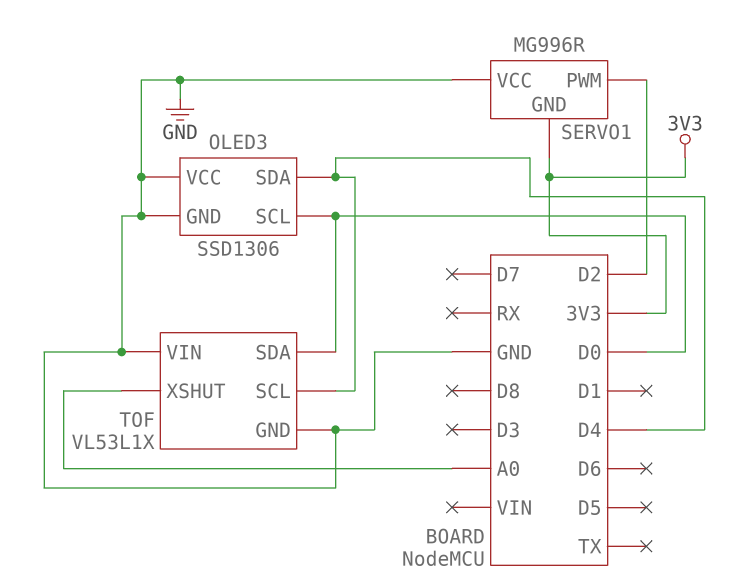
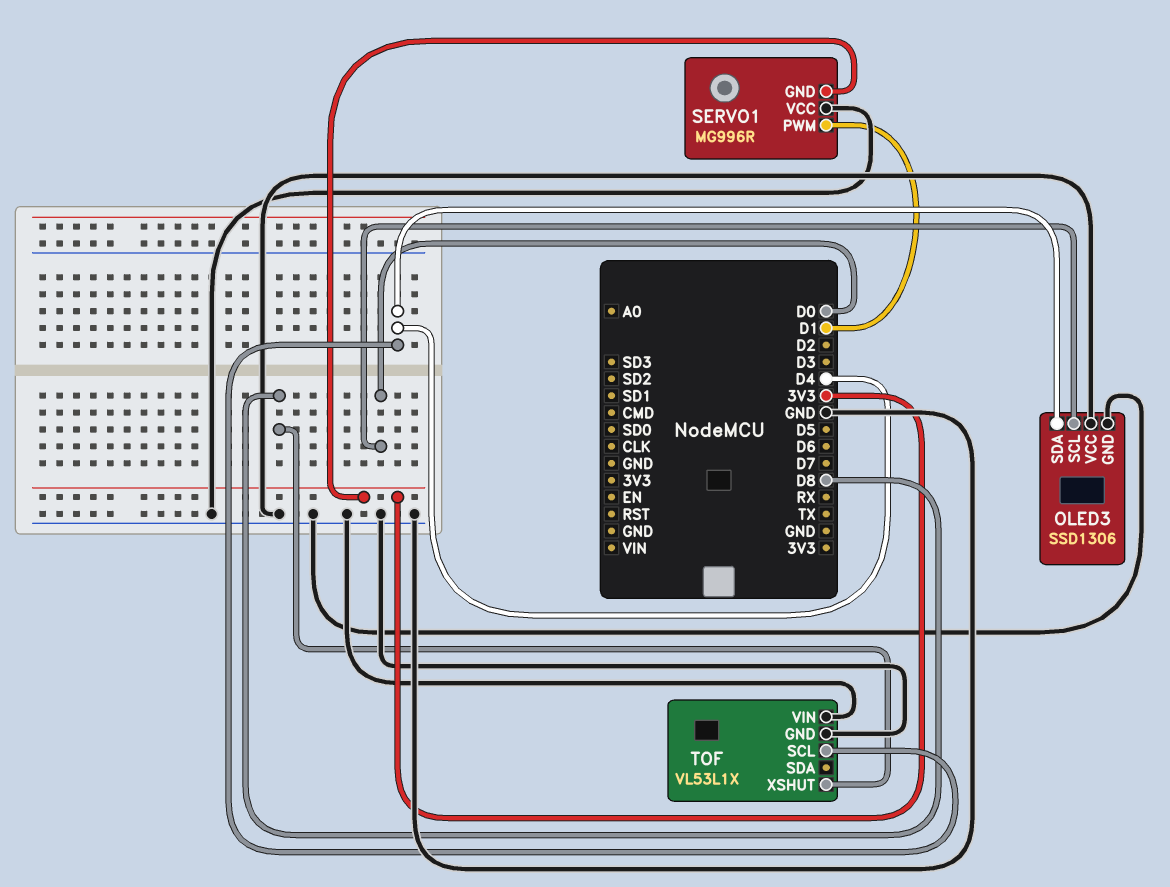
SERVO1 pin PWM: D2 -> D1
TOF pin SDA: D0 -> none
TOF pin XSHUT: A0 -> D8

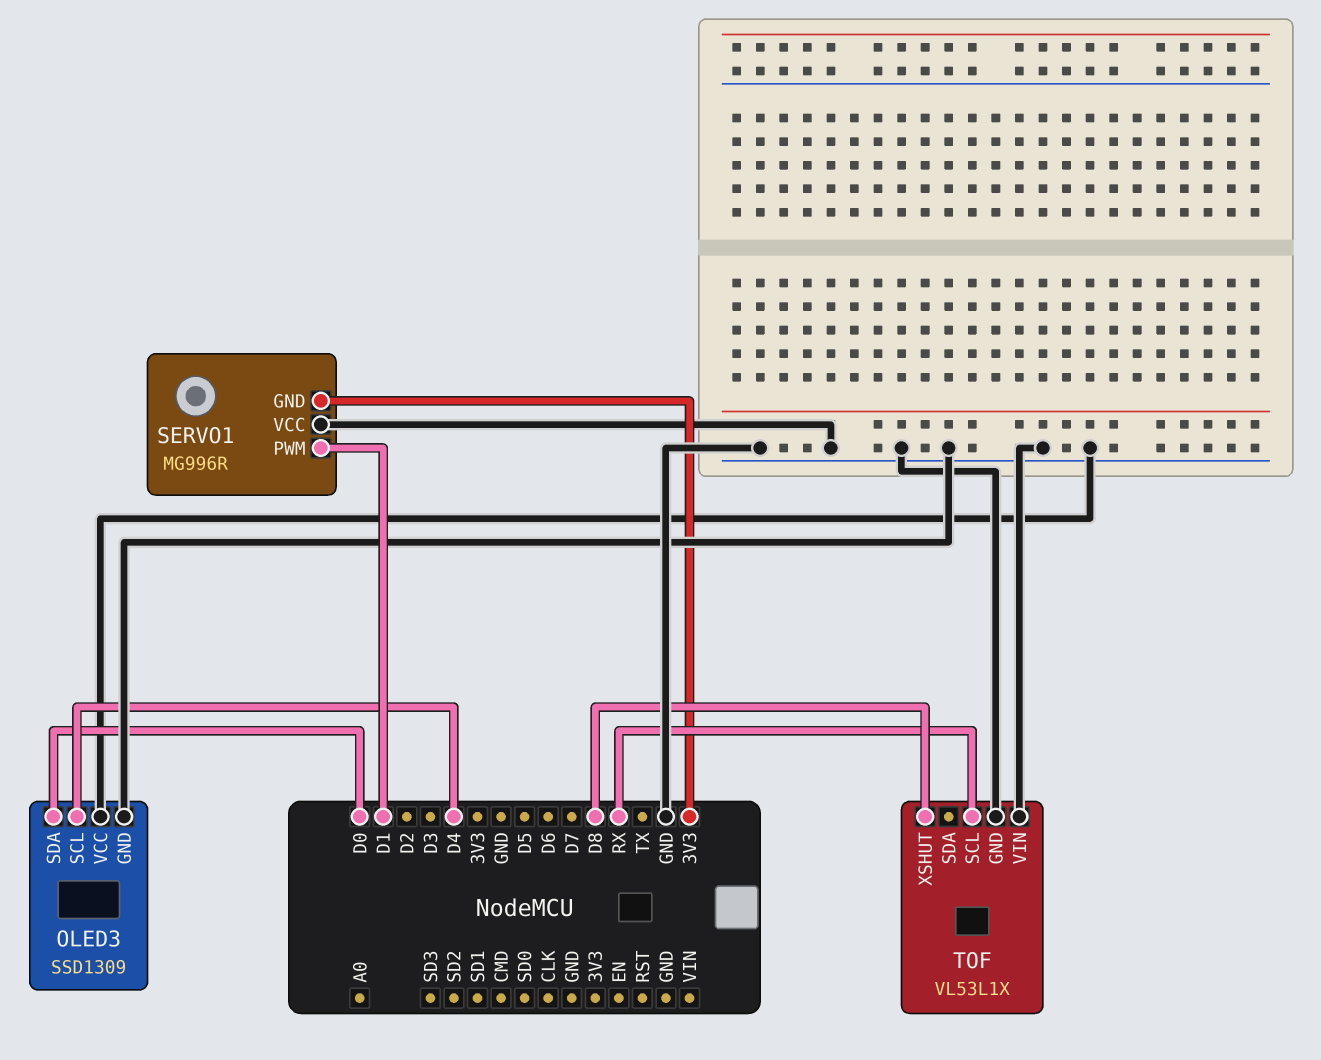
OLED3: SSD1306 -> SSD1309
OLED3 pin SCL: D0 -> D4
OLED3 pin SDA: D4 -> D0
TOF pin SCL: D4 -> RX

